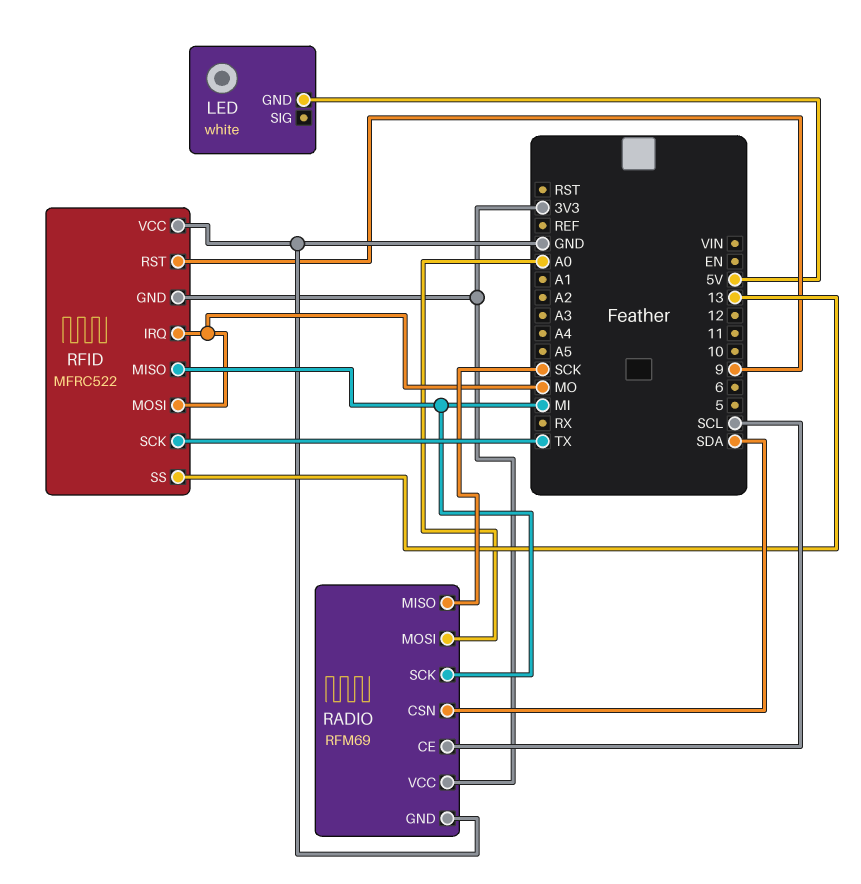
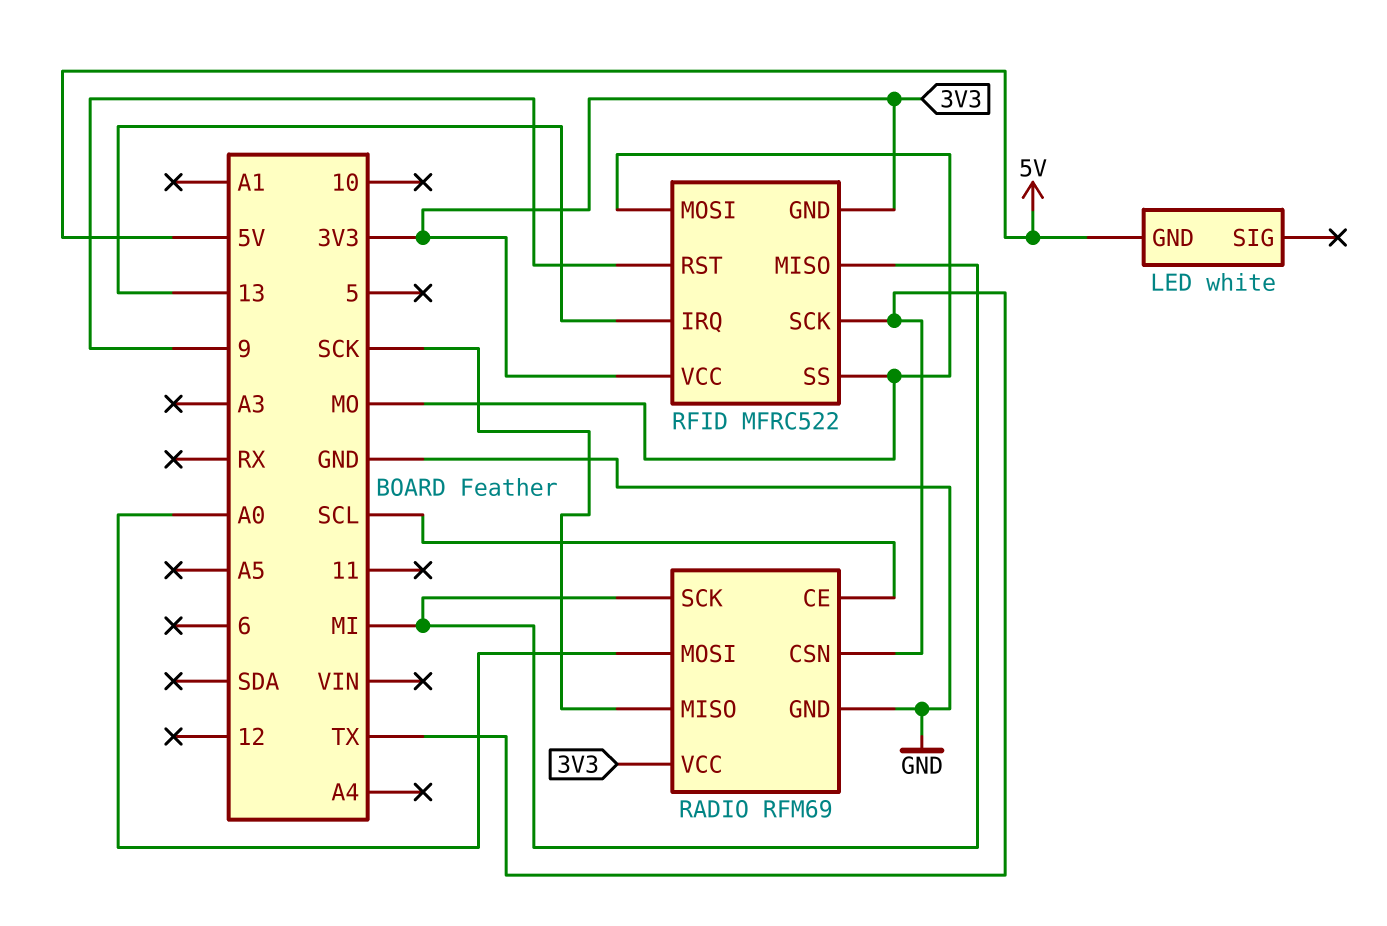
RADIO pin CSN: SDA -> TX
RFID pin IRQ: MO -> 13
RFID pin SS: 13 -> MO
RFID pin VCC: GND -> 3V3

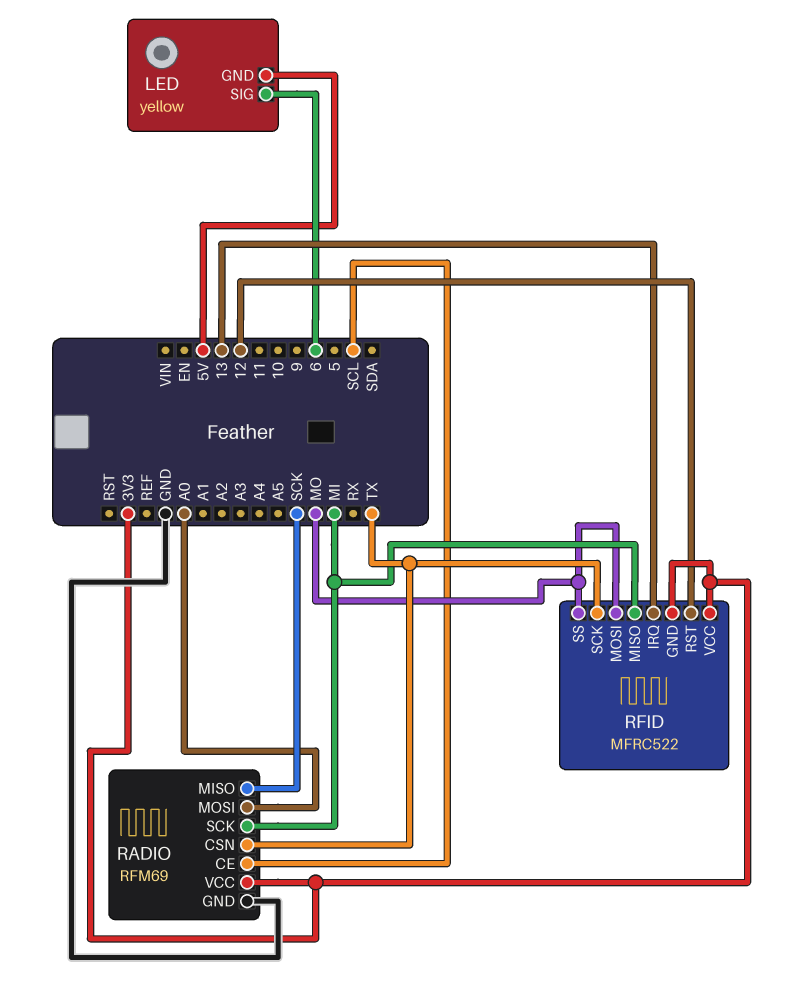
LED: white -> yellow
LED pin SIG: none -> 6
RFID pin RST: 9 -> 12

